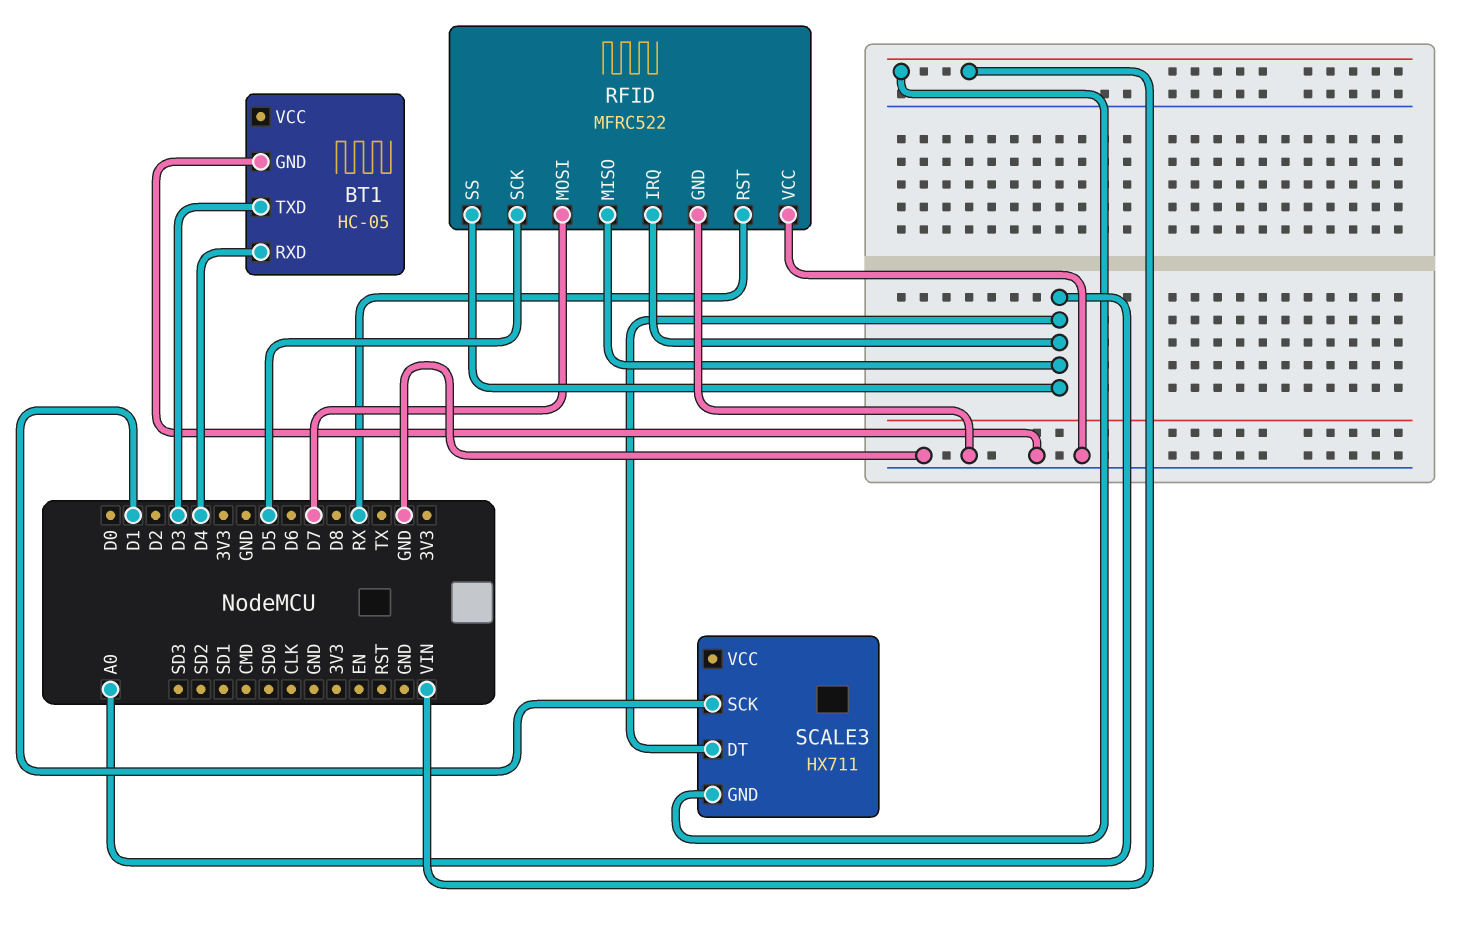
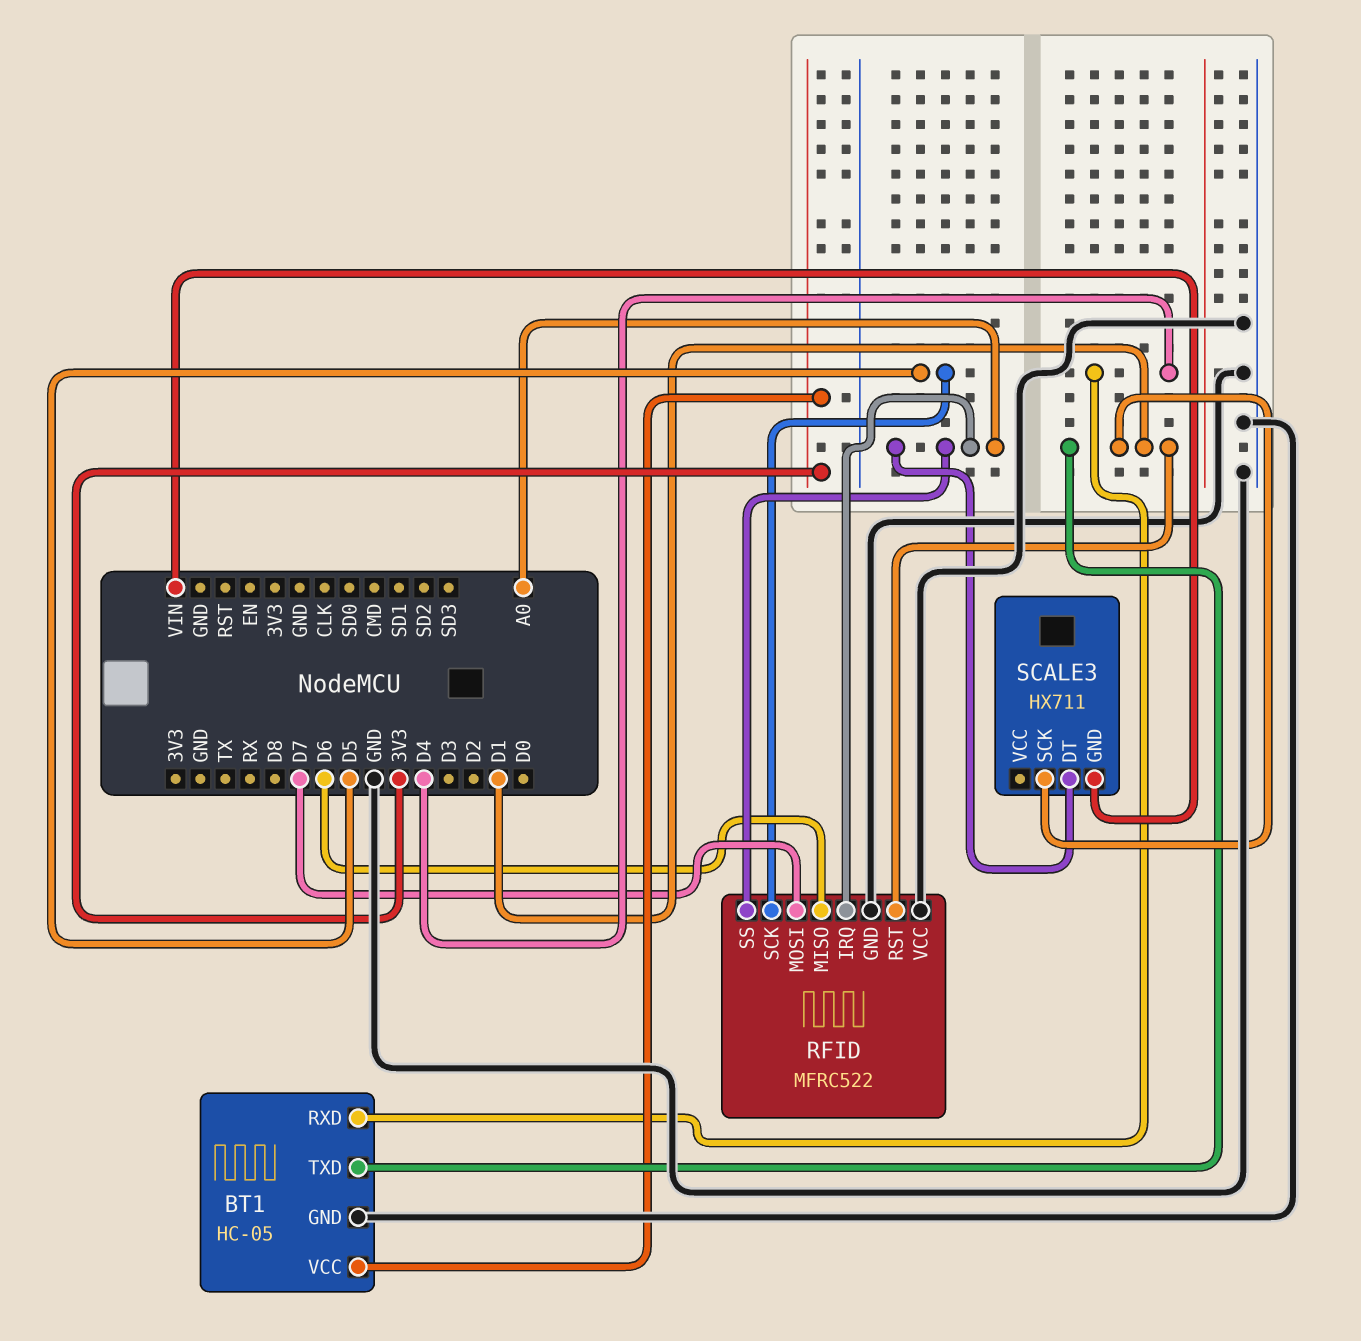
BT1 pin TXD: D3 -> D1
BT1 pin VCC: none -> 3V3
RFID pin MISO: A0 -> D6
RFID pin RST: RX -> D1

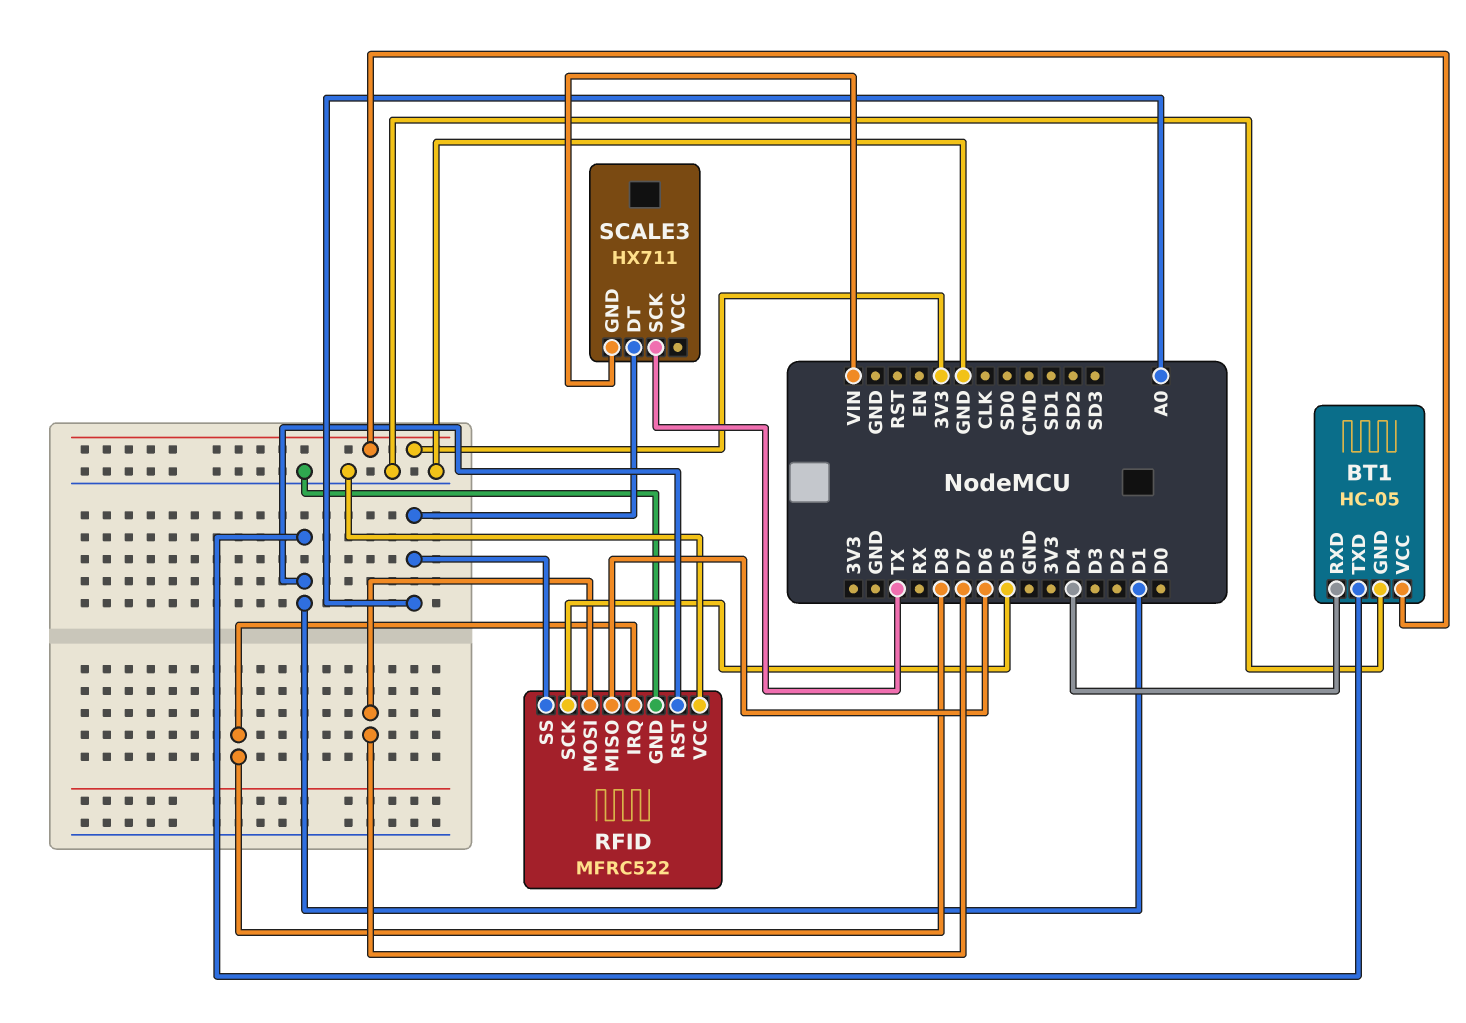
RFID pin IRQ: A0 -> D8
SCALE3 pin SCK: D1 -> TX

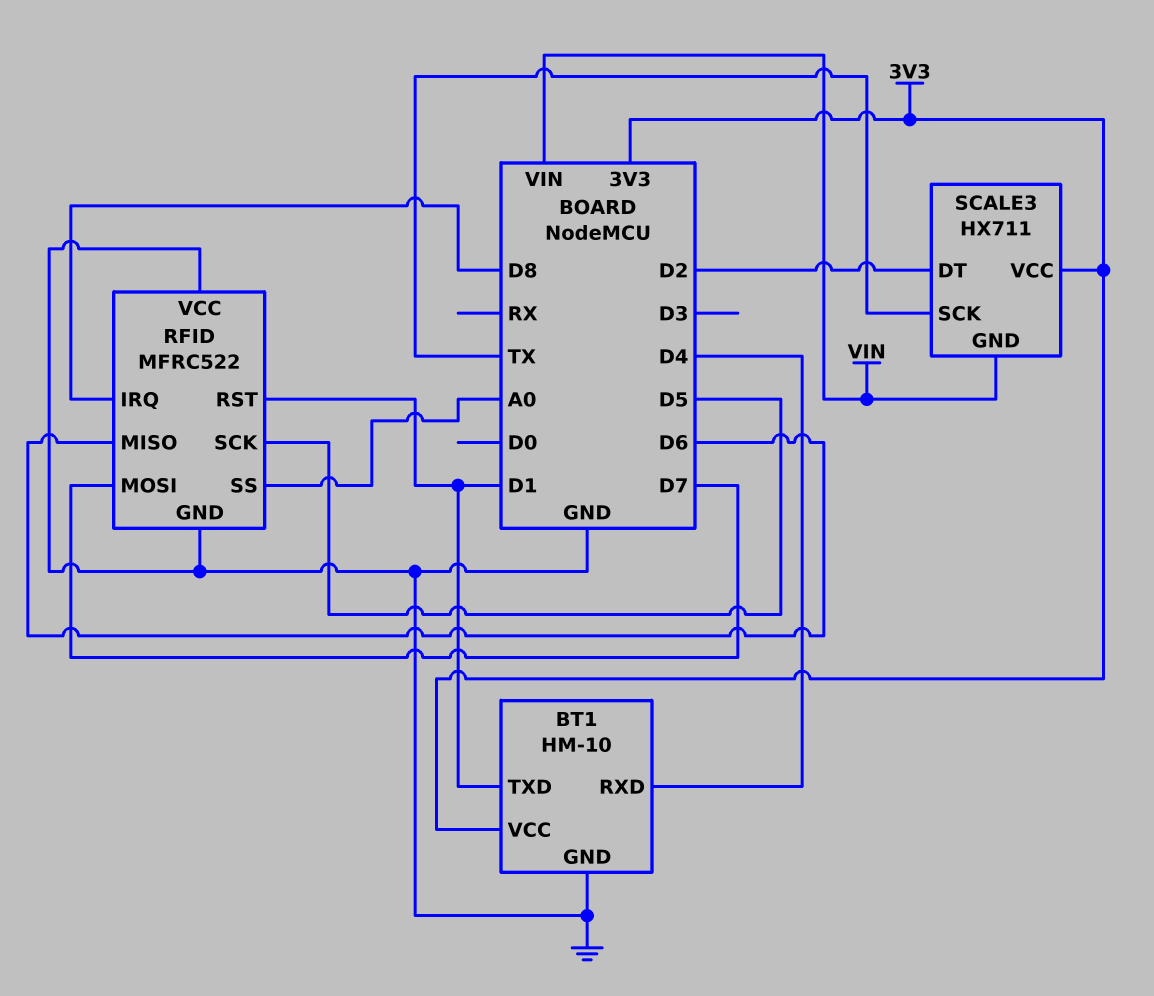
BT1: HC-05 -> HM-10
SCALE3 pin DT: A0 -> D2
SCALE3 pin VCC: none -> 3V3

